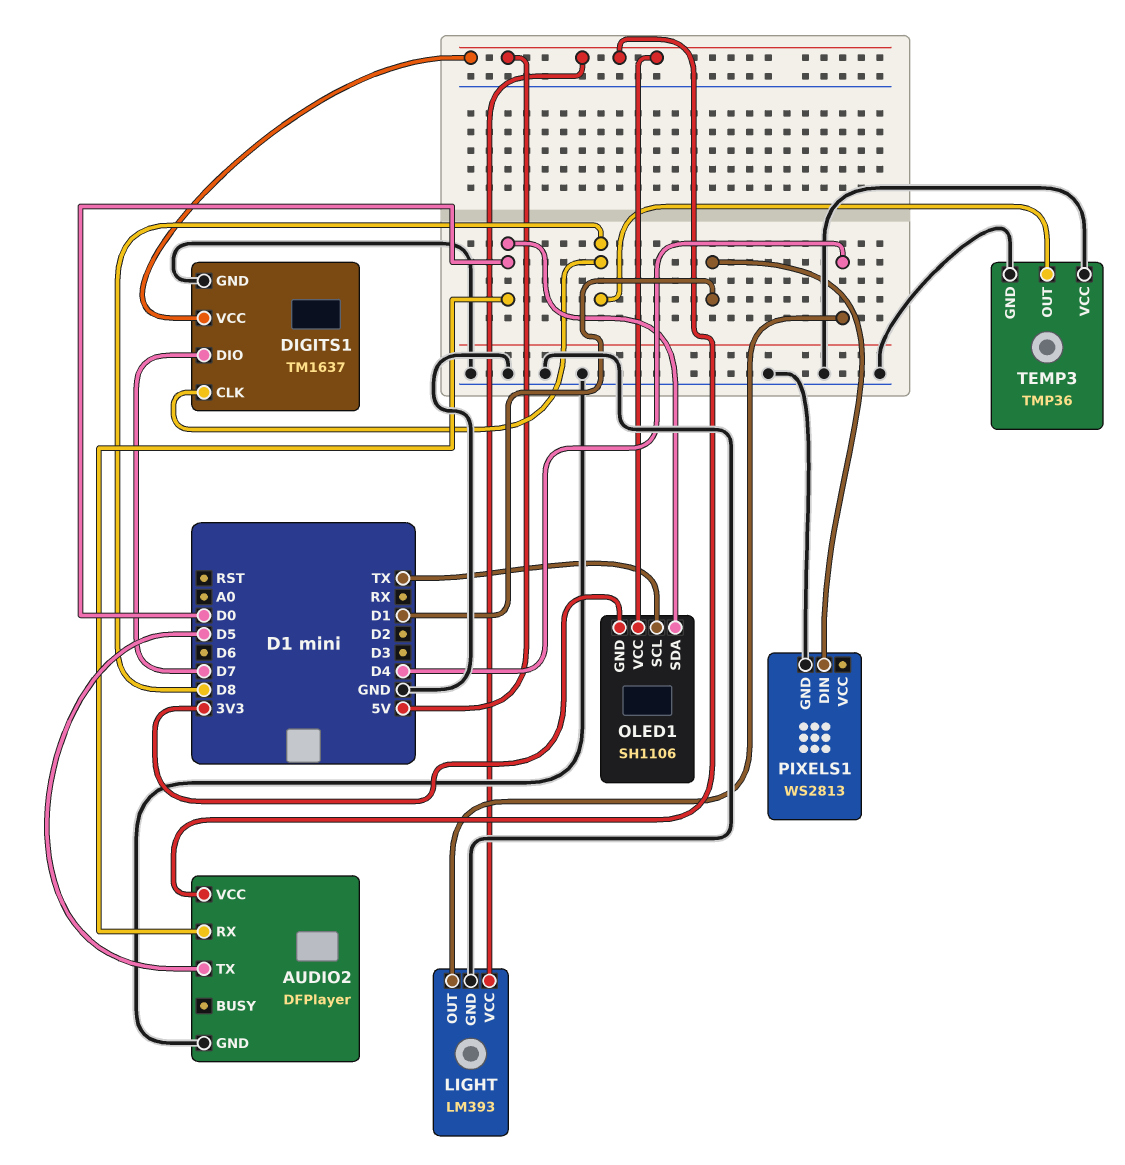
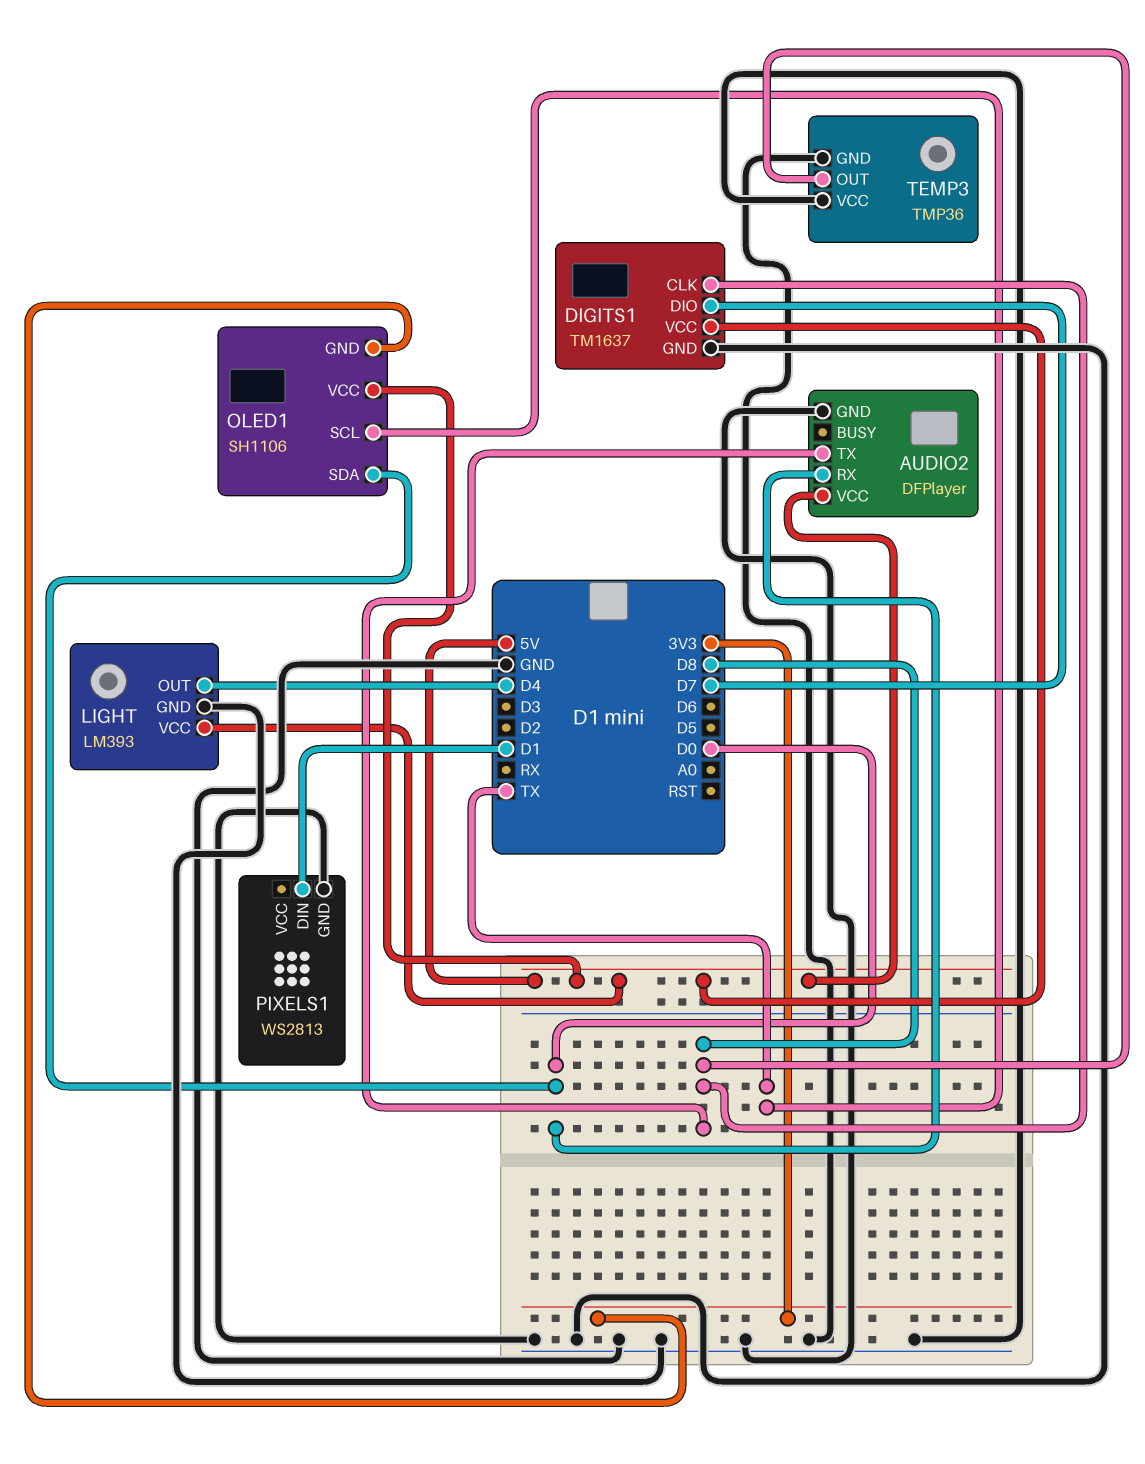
AUDIO2 pin TX: D5 -> D8

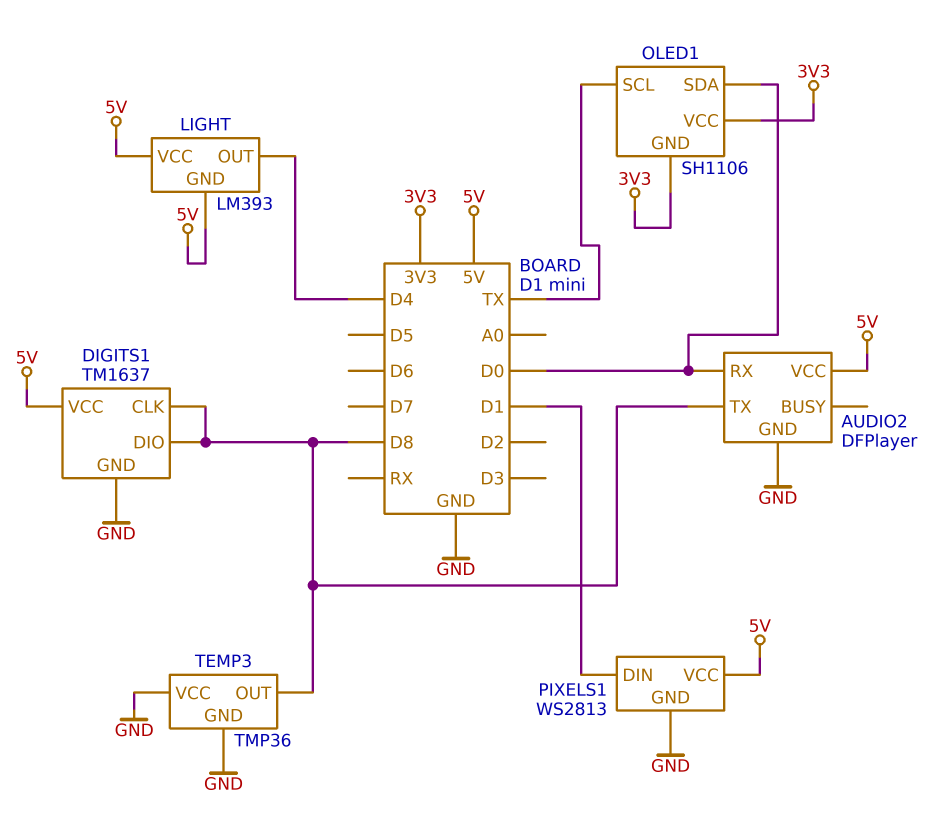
DIGITS1 pin DIO: D7 -> D8
LIGHT pin GND: GND -> 5V
OLED1 pin VCC: 5V -> 3V3
PIXELS1 pin VCC: none -> 5V

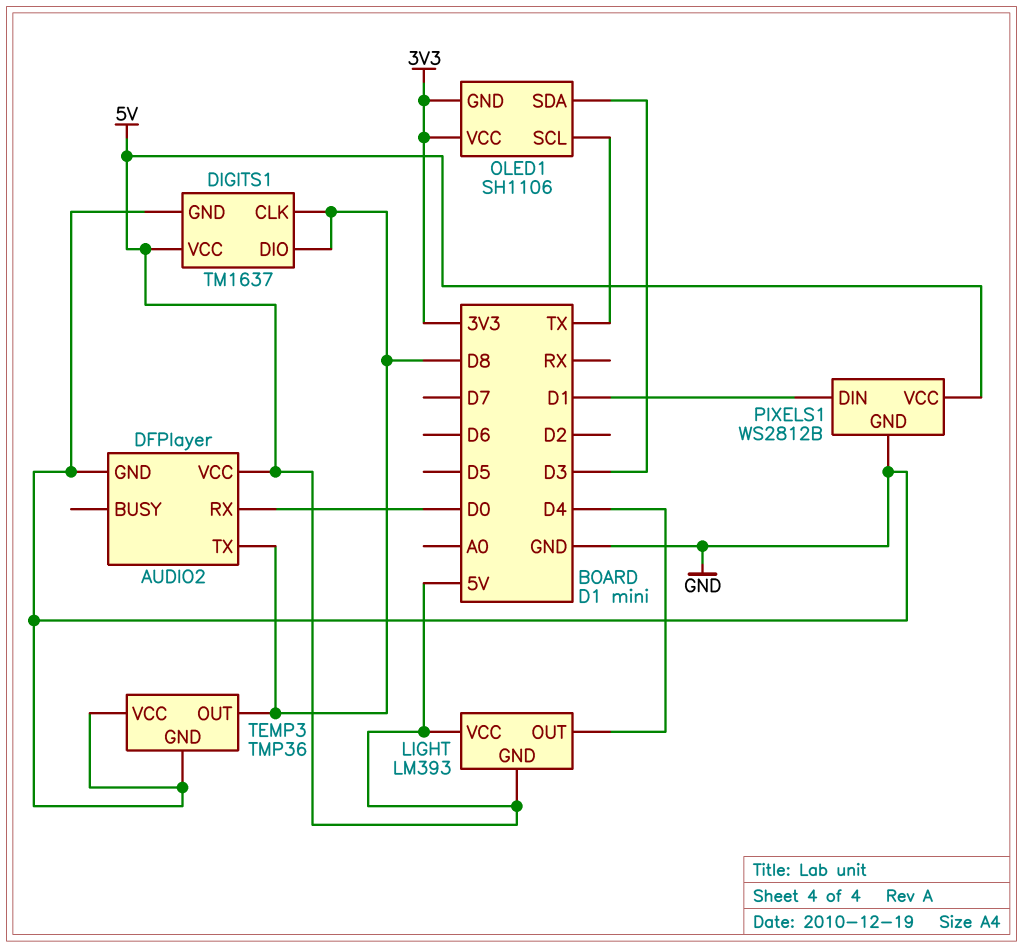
OLED1 pin SDA: D0 -> D3
PIXELS1: WS2813 -> WS2812B

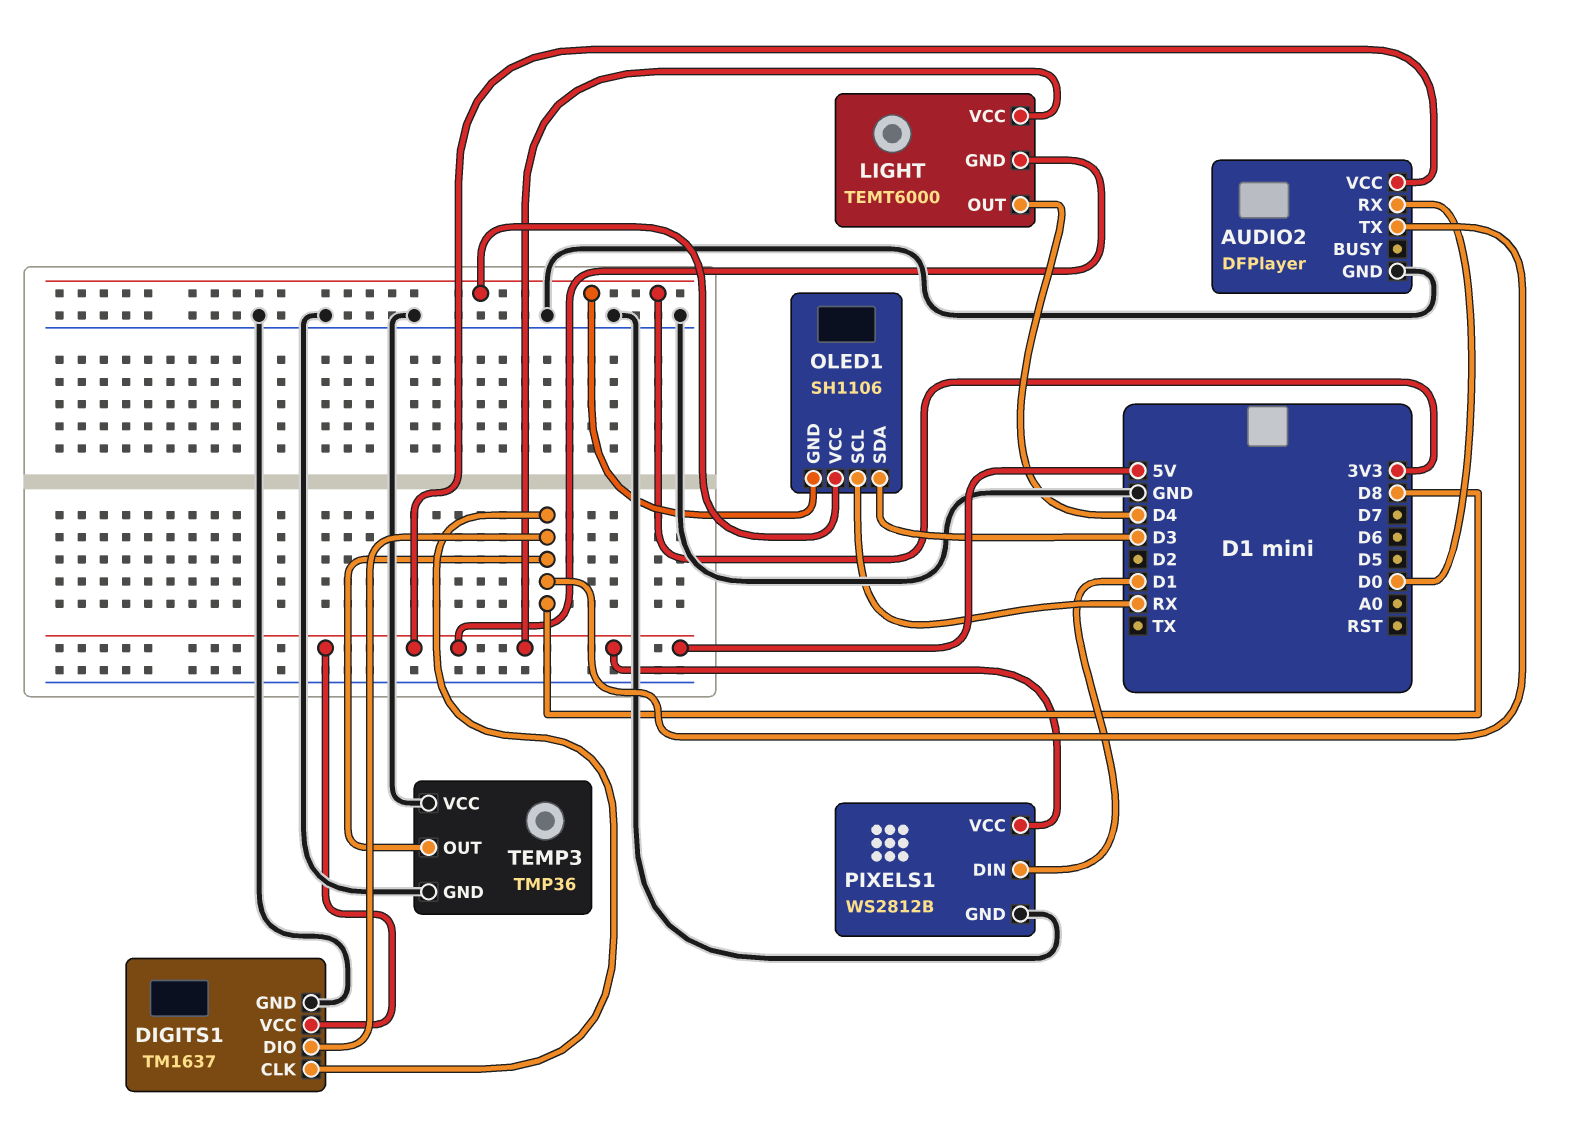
LIGHT: LM393 -> TEMT6000
OLED1 pin SCL: TX -> RX

